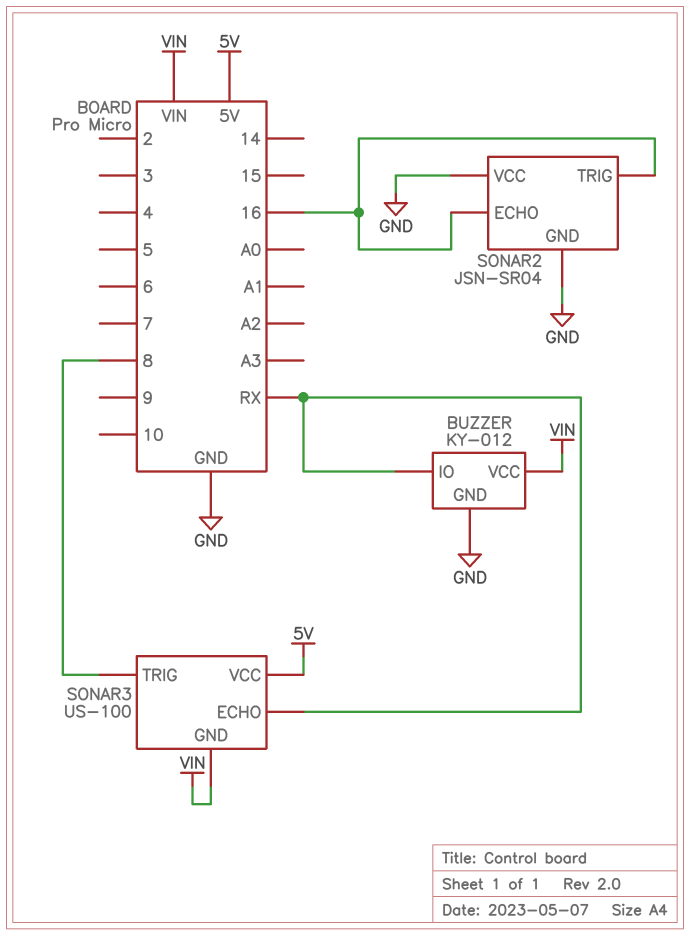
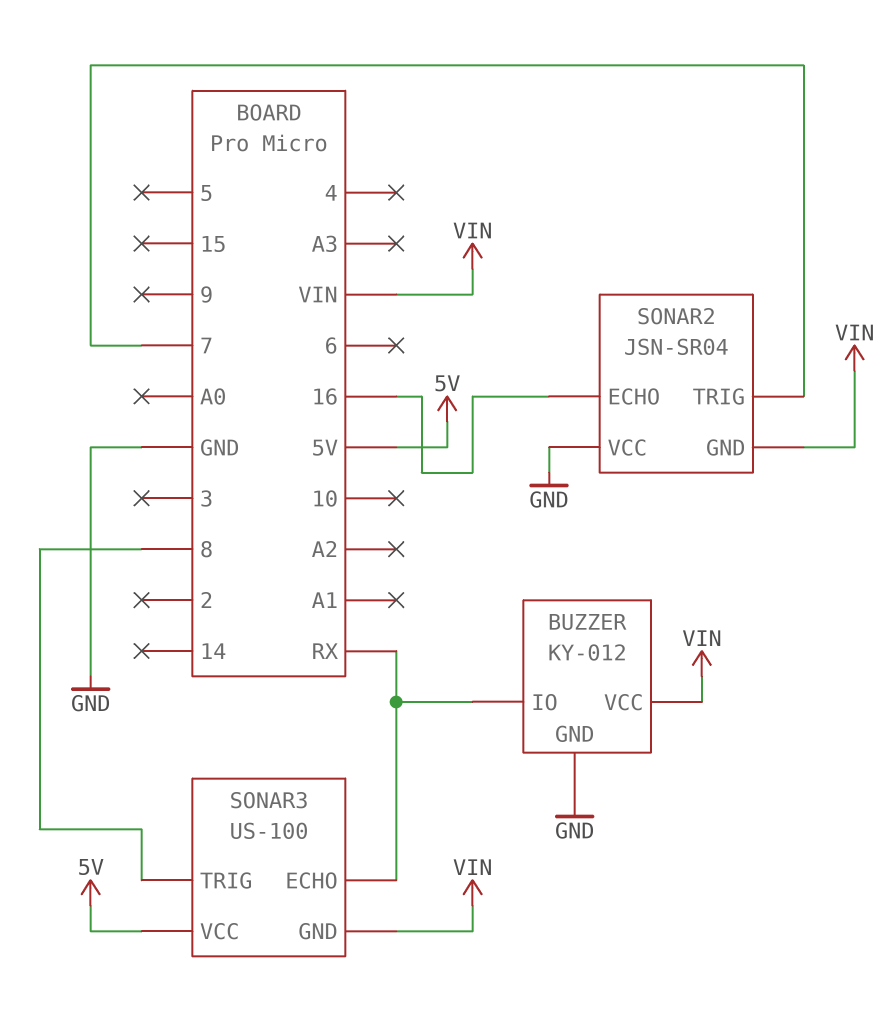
SONAR2 pin GND: GND -> VIN
SONAR2 pin TRIG: 16 -> 7

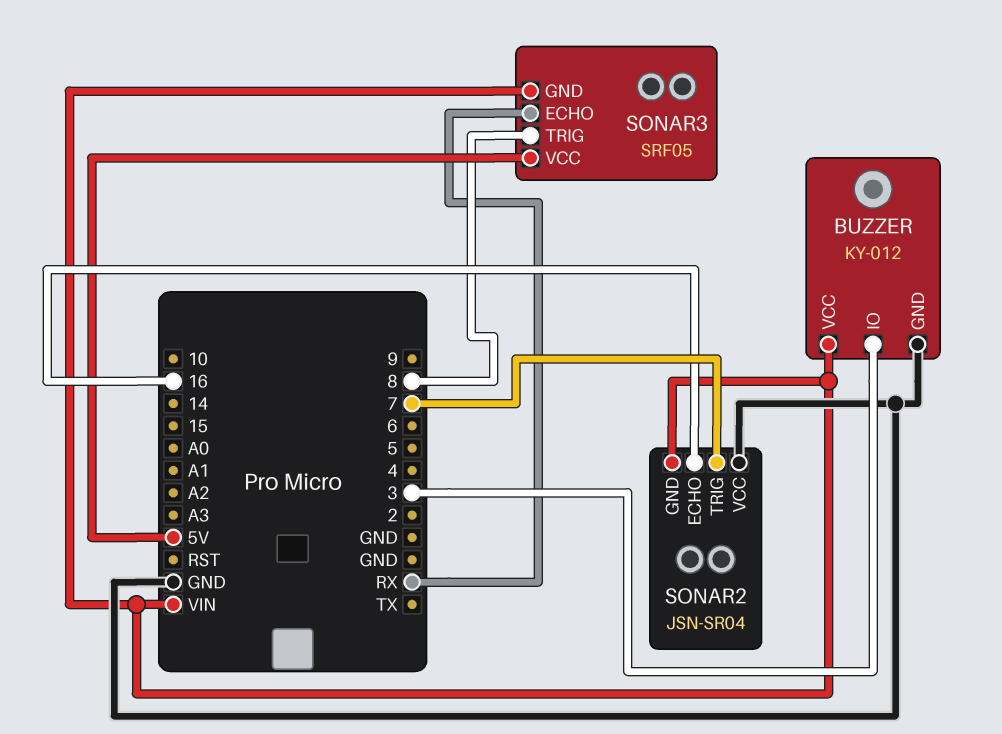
BUZZER pin IO: RX -> 3
SONAR3: US-100 -> SRF05

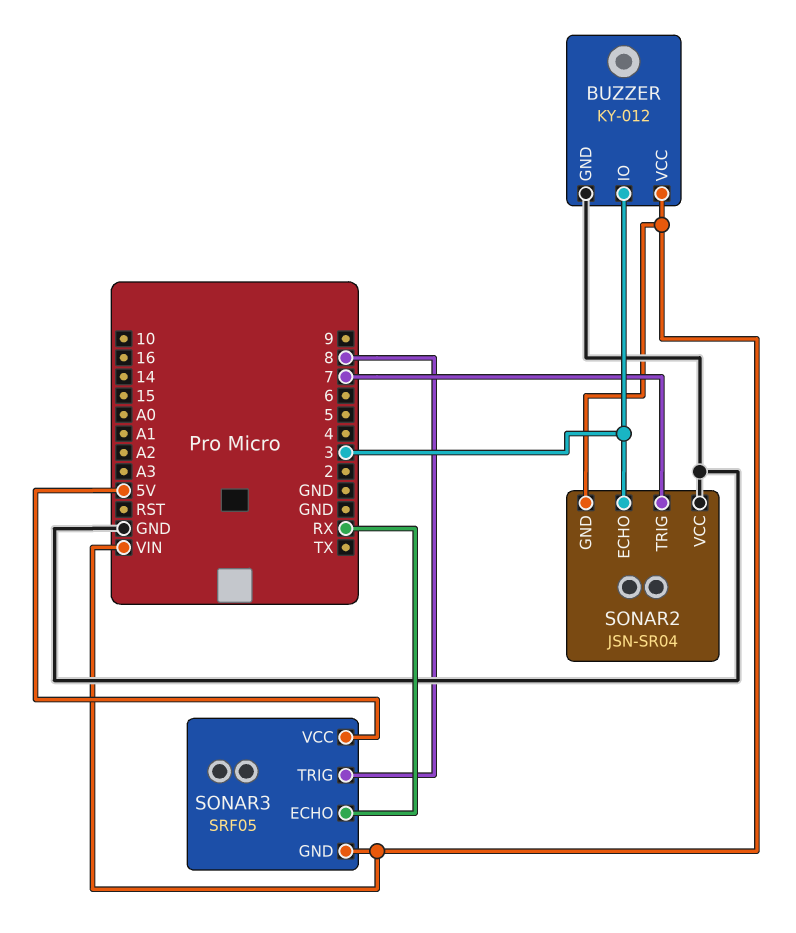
SONAR2 pin ECHO: 16 -> 3

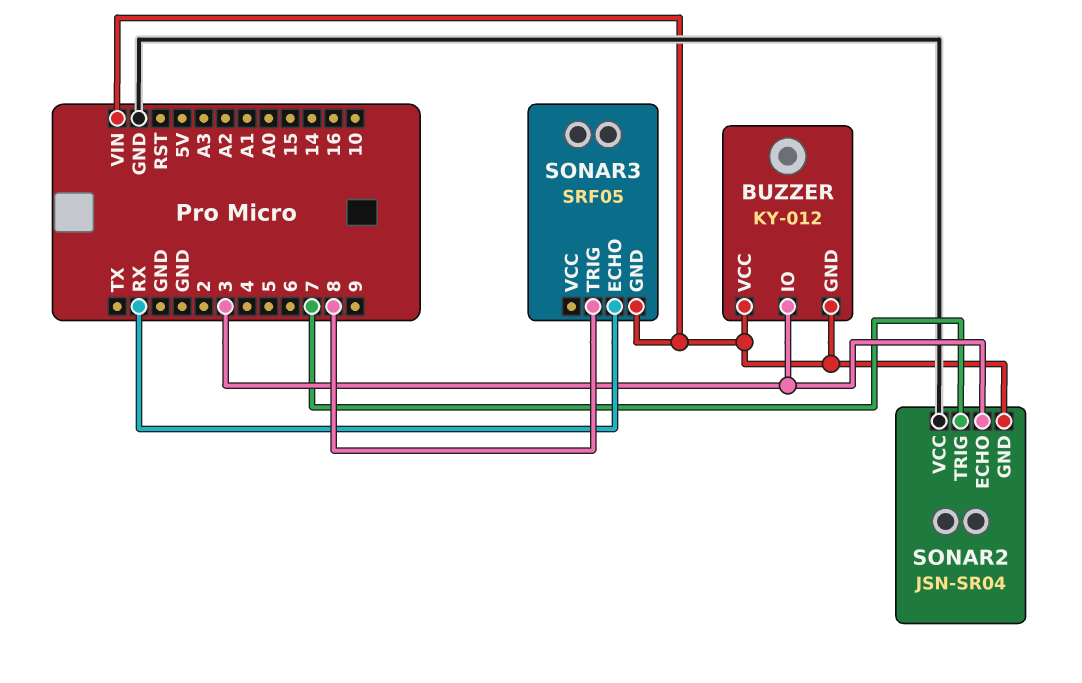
BUZZER pin GND: GND -> VIN
SONAR3 pin VCC: 5V -> none

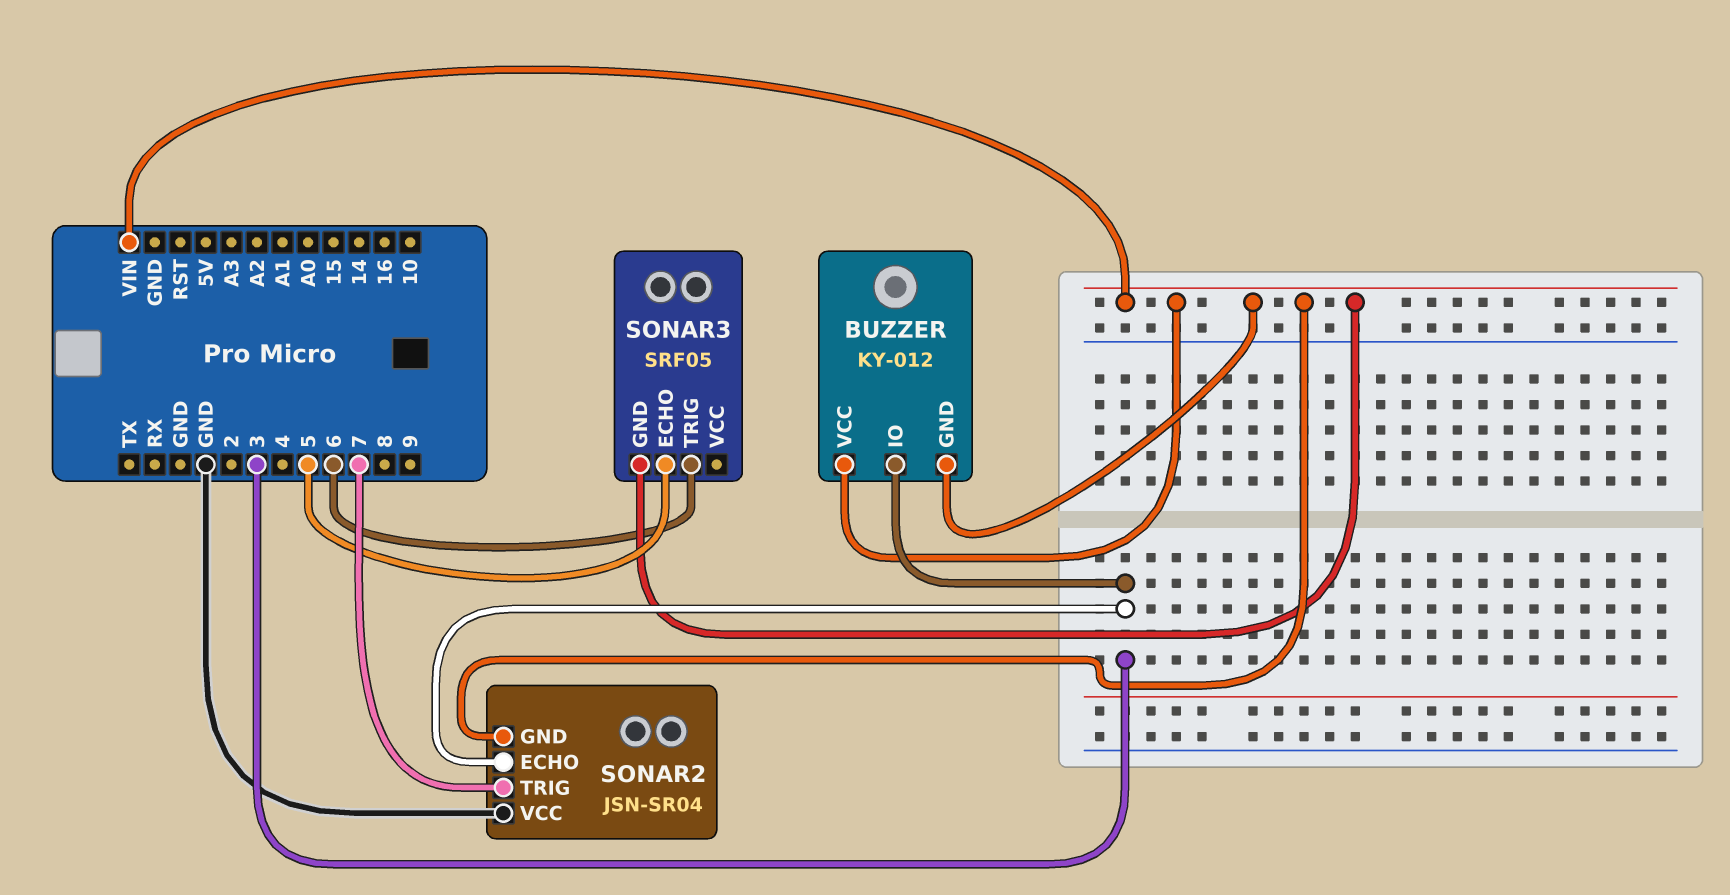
SONAR3 pin ECHO: RX -> 5
SONAR3 pin TRIG: 8 -> 6

